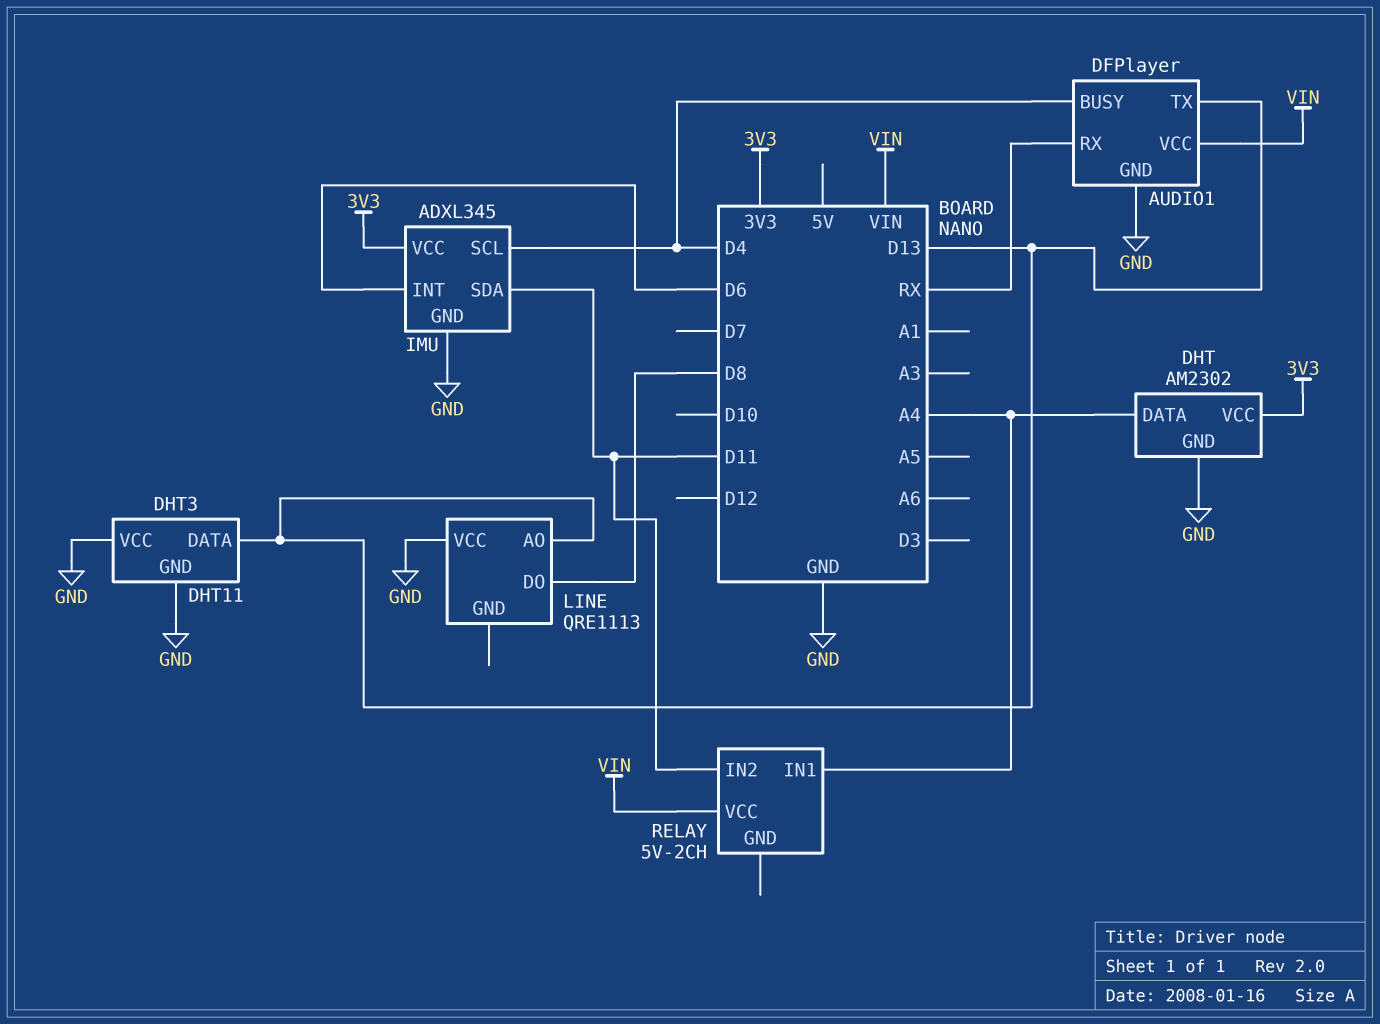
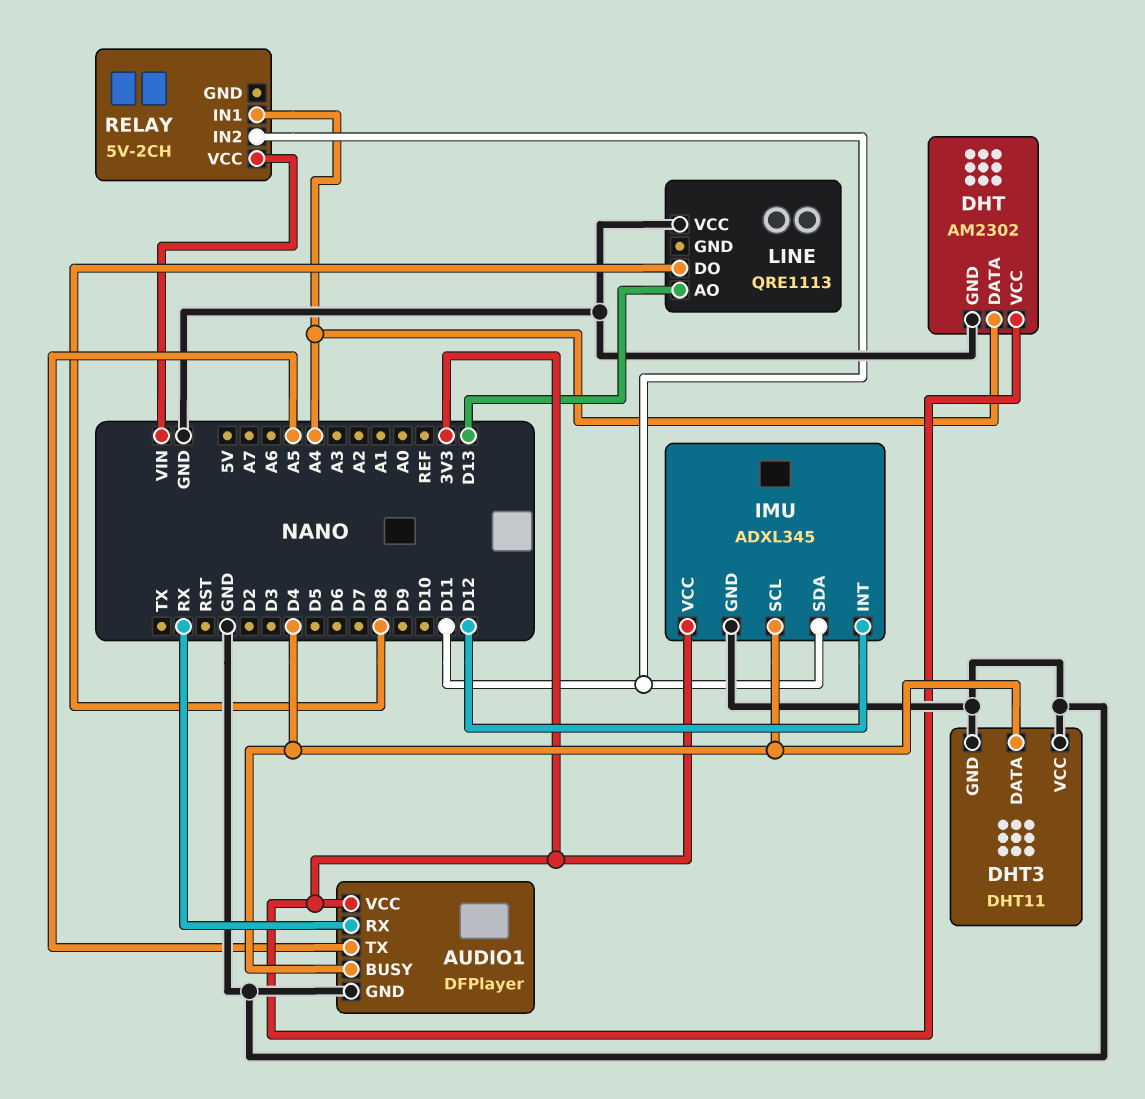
AUDIO1 pin TX: D13 -> A5
AUDIO1 pin VCC: VIN -> 3V3
DHT3 pin DATA: D13 -> D4
IMU pin INT: D6 -> D12

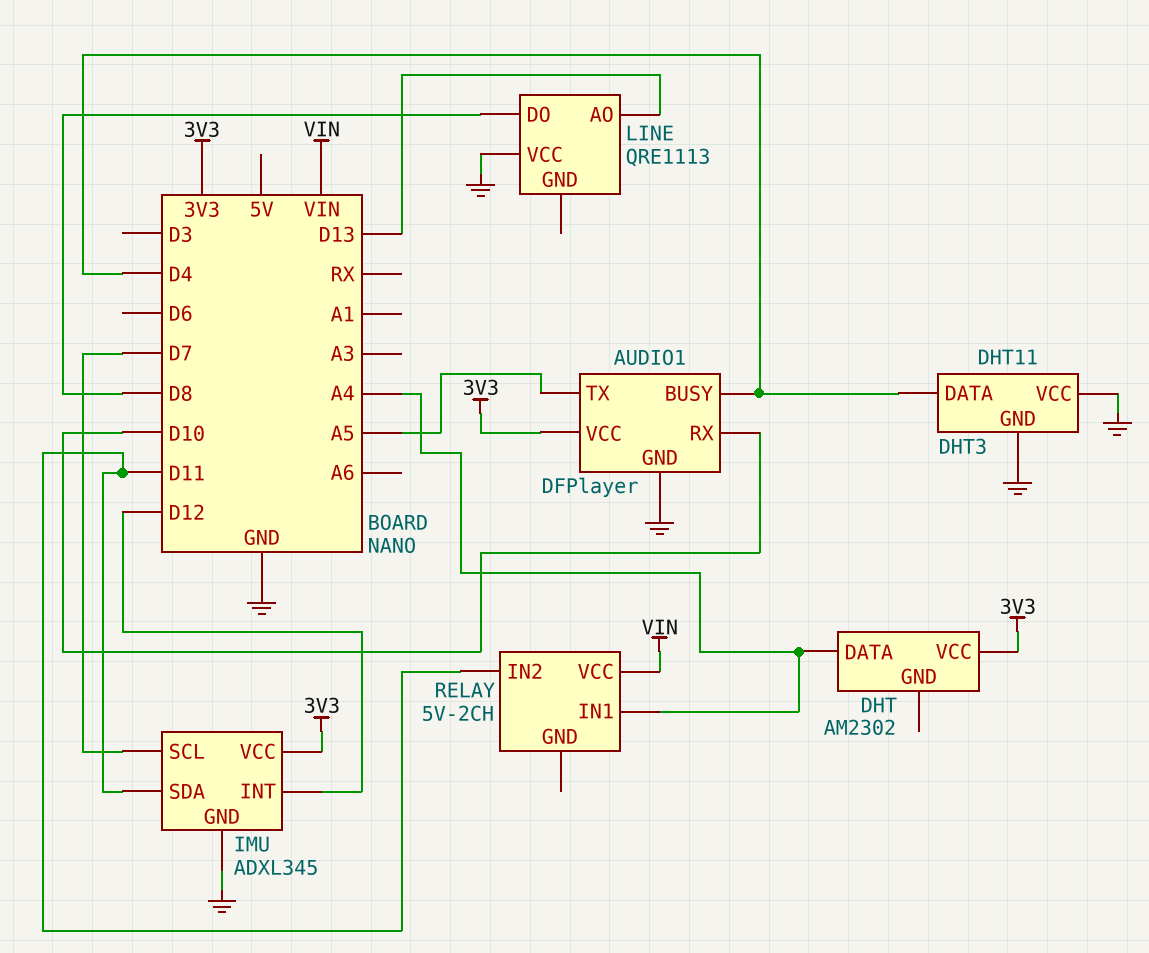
AUDIO1 pin RX: RX -> D10
DHT pin GND: GND -> none
IMU pin SCL: D4 -> D7

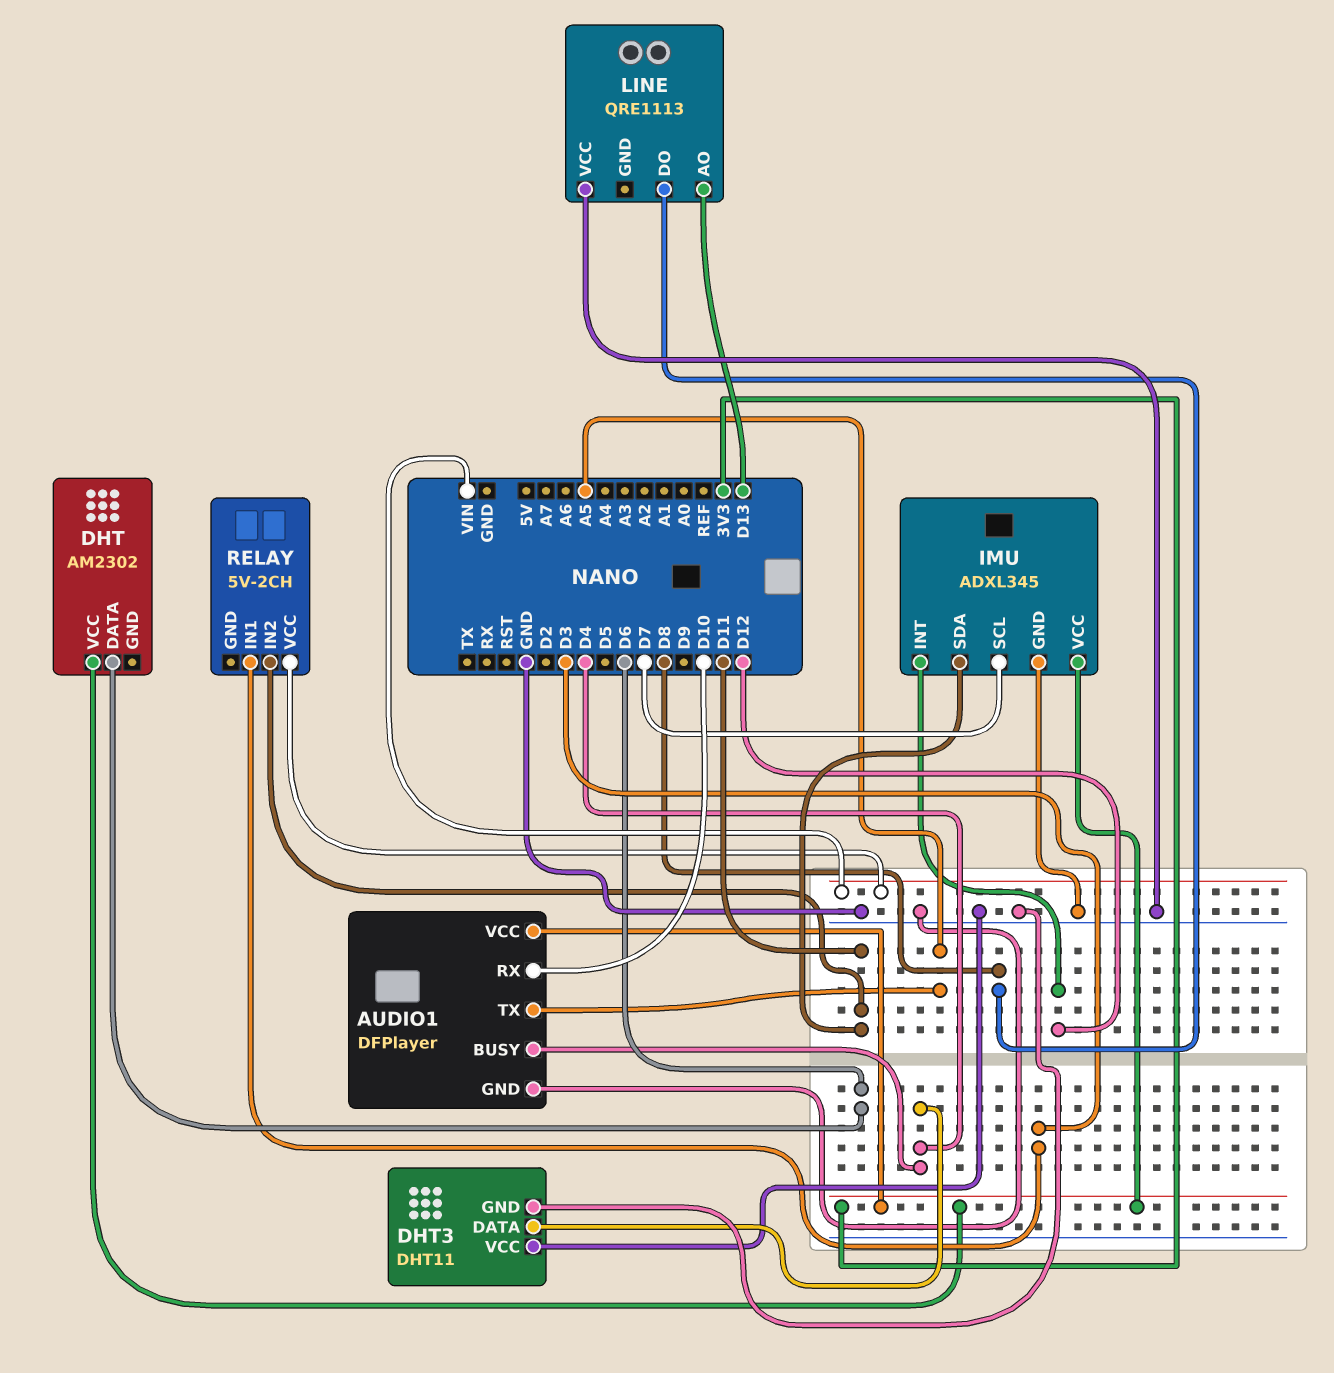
DHT pin DATA: A4 -> D6
RELAY pin IN1: A4 -> D3

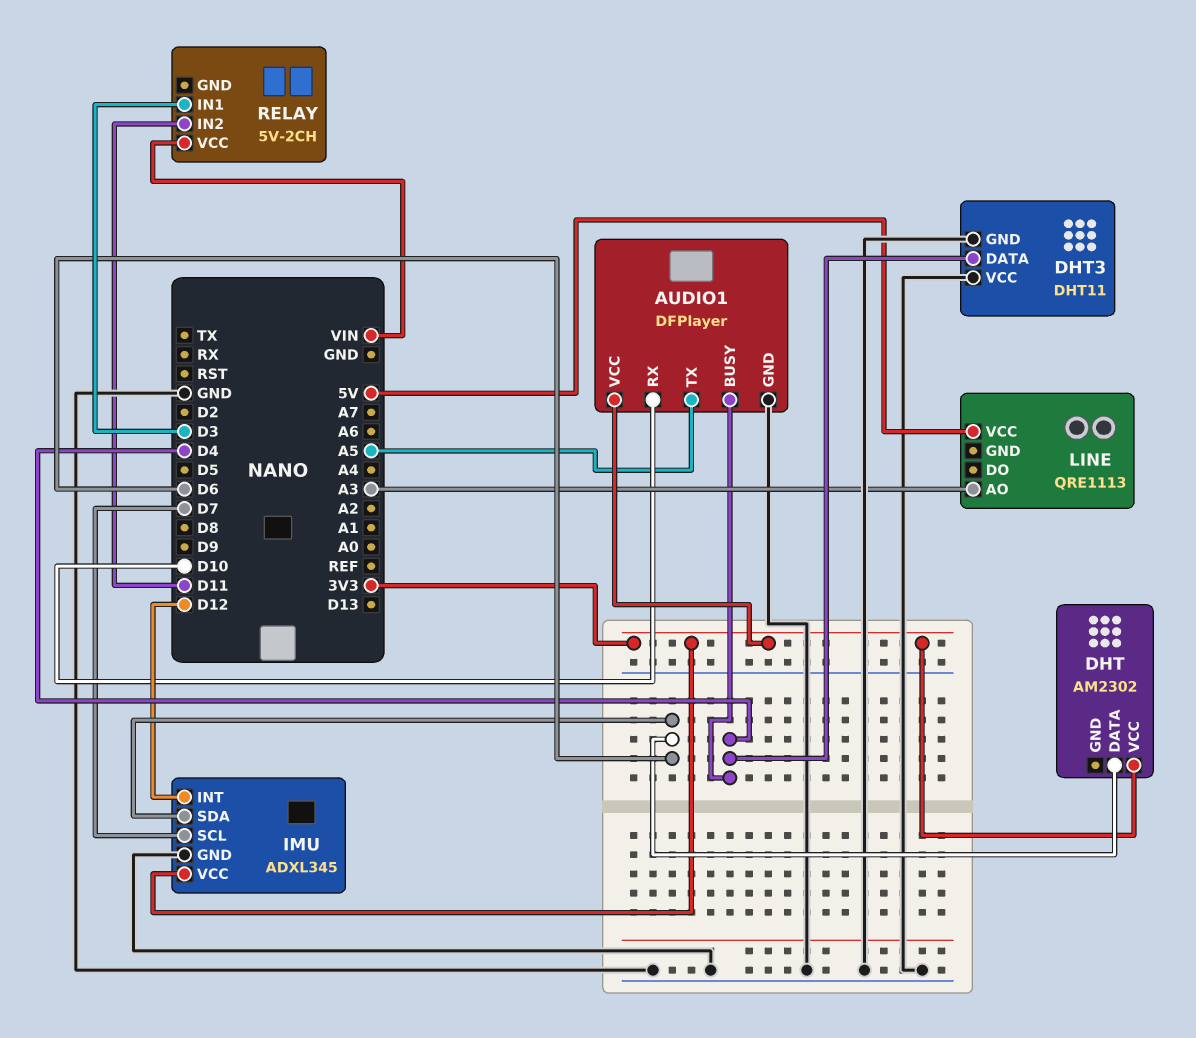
IMU pin SDA: D11 -> D6
LINE pin AO: D13 -> A3
LINE pin DO: D8 -> none
LINE pin VCC: GND -> 5V

